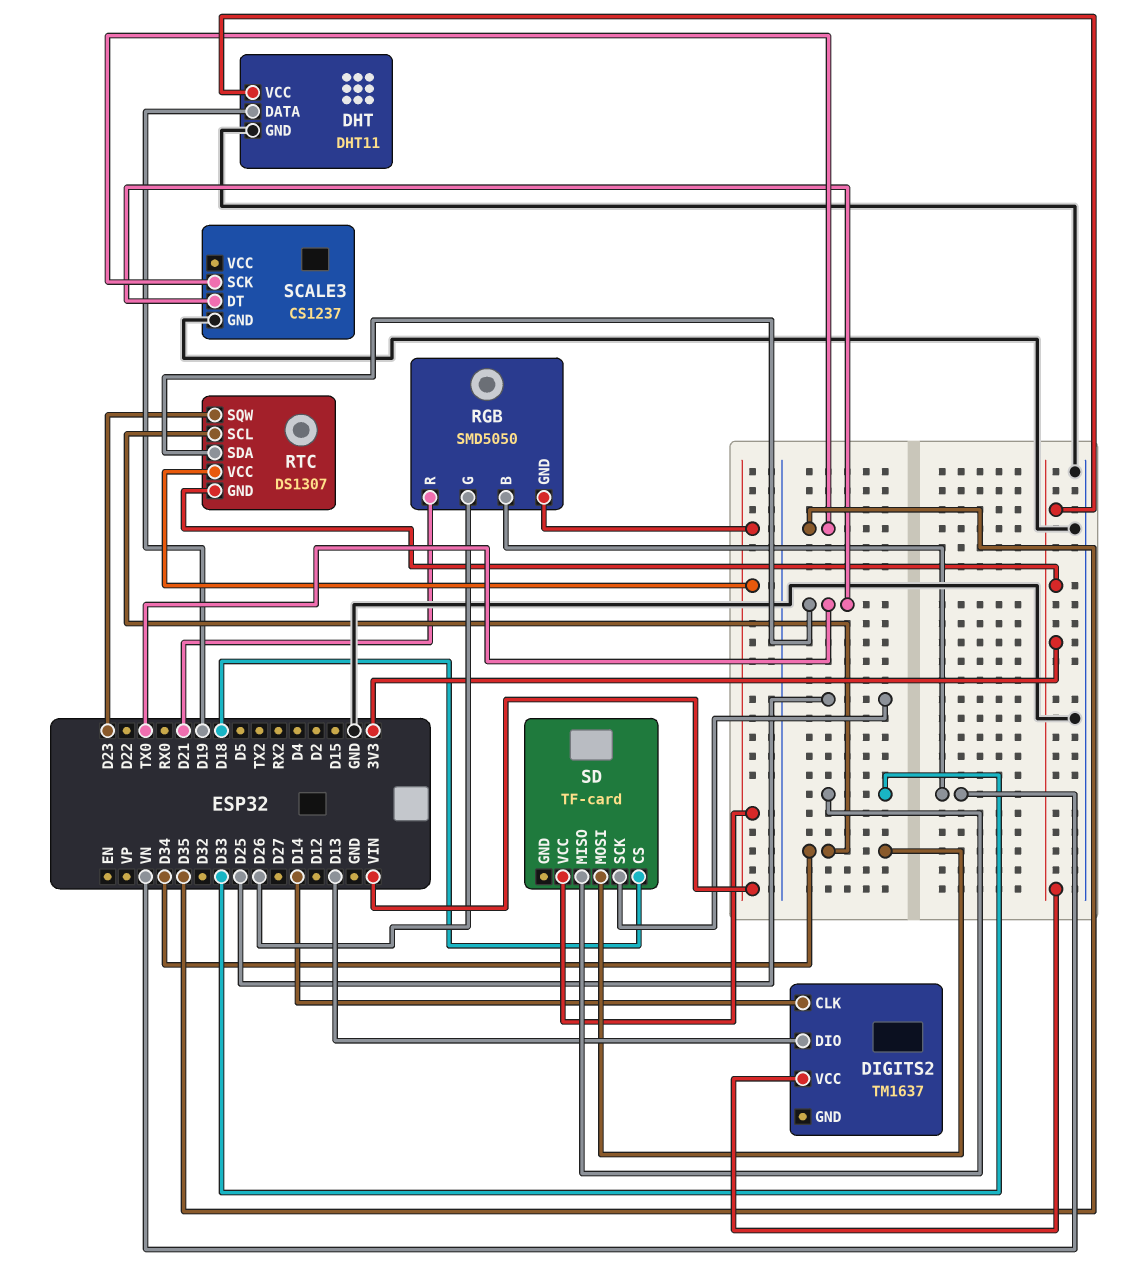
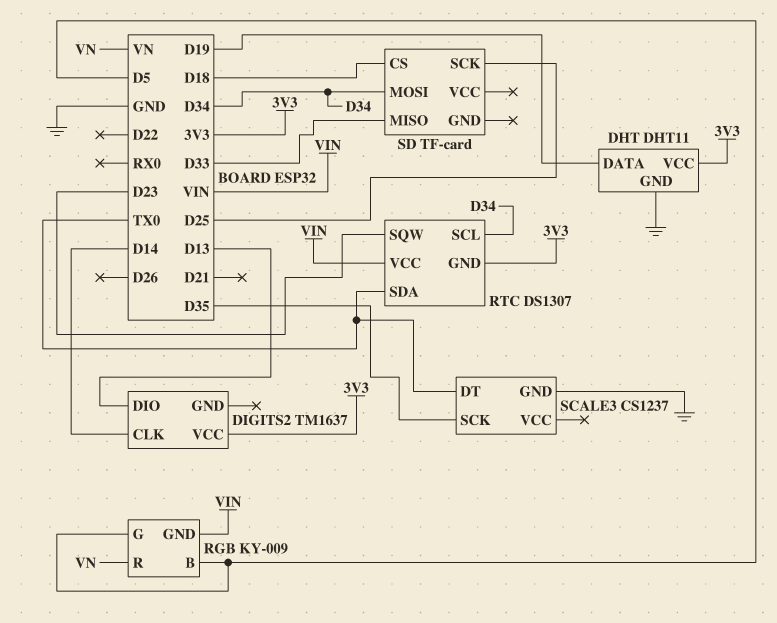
RGB: SMD5050 -> KY-009
RGB pin B: VN -> D5
RGB pin G: D26 -> D5
RGB pin R: D21 -> VN
SD pin VCC: VIN -> none

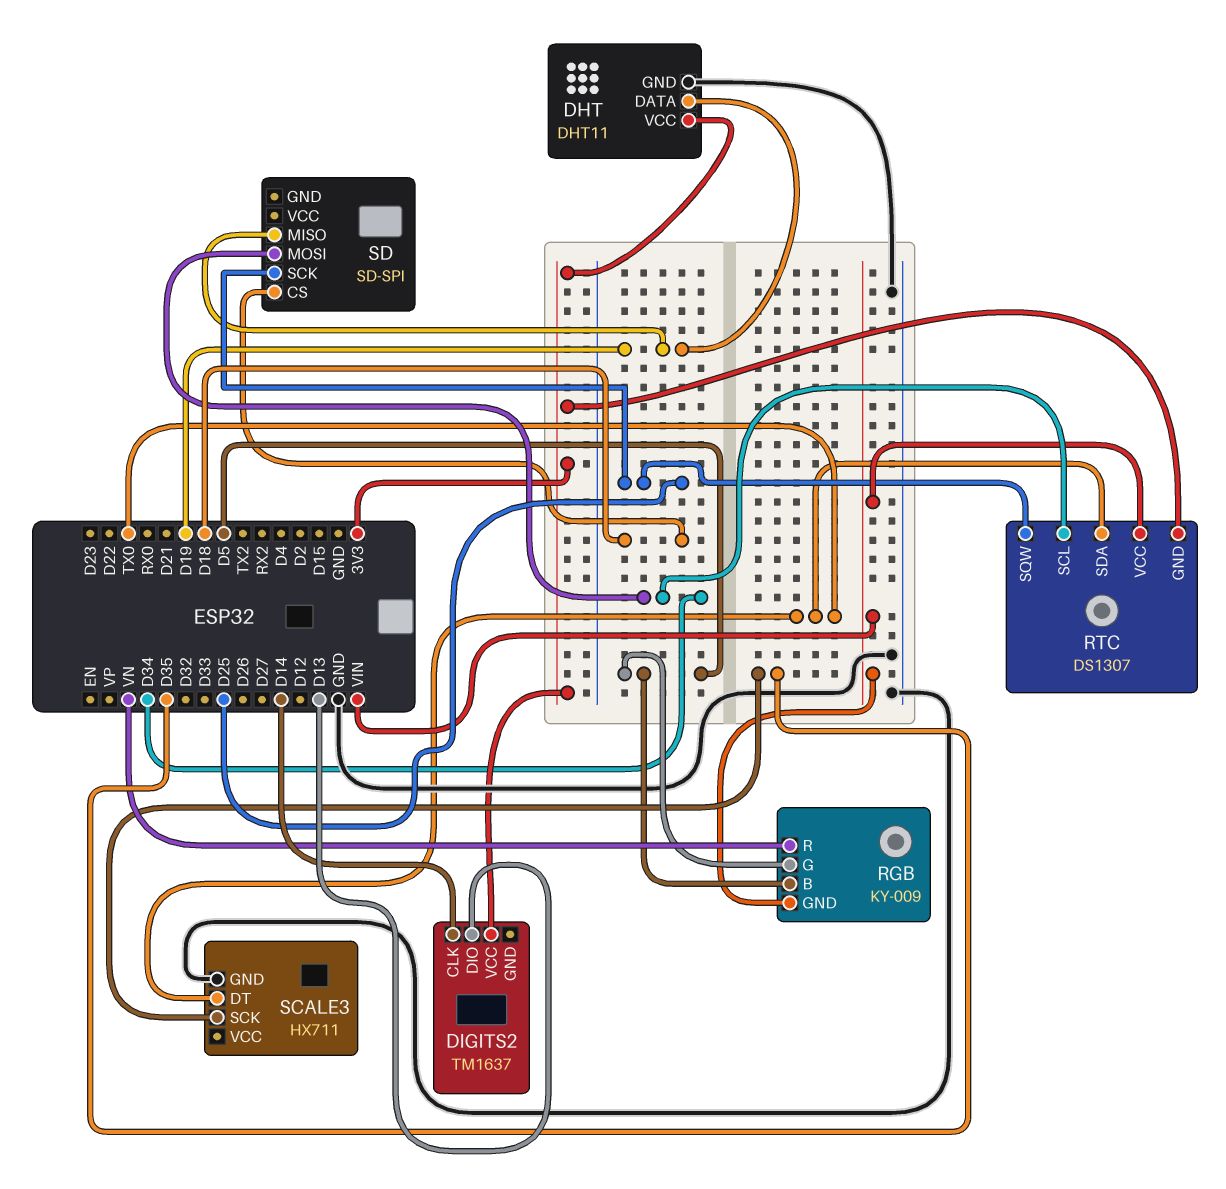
RTC pin SQW: D23 -> D25
SCALE3: CS1237 -> HX711
SD: TF-card -> SD-SPI
SD pin MISO: D33 -> D19

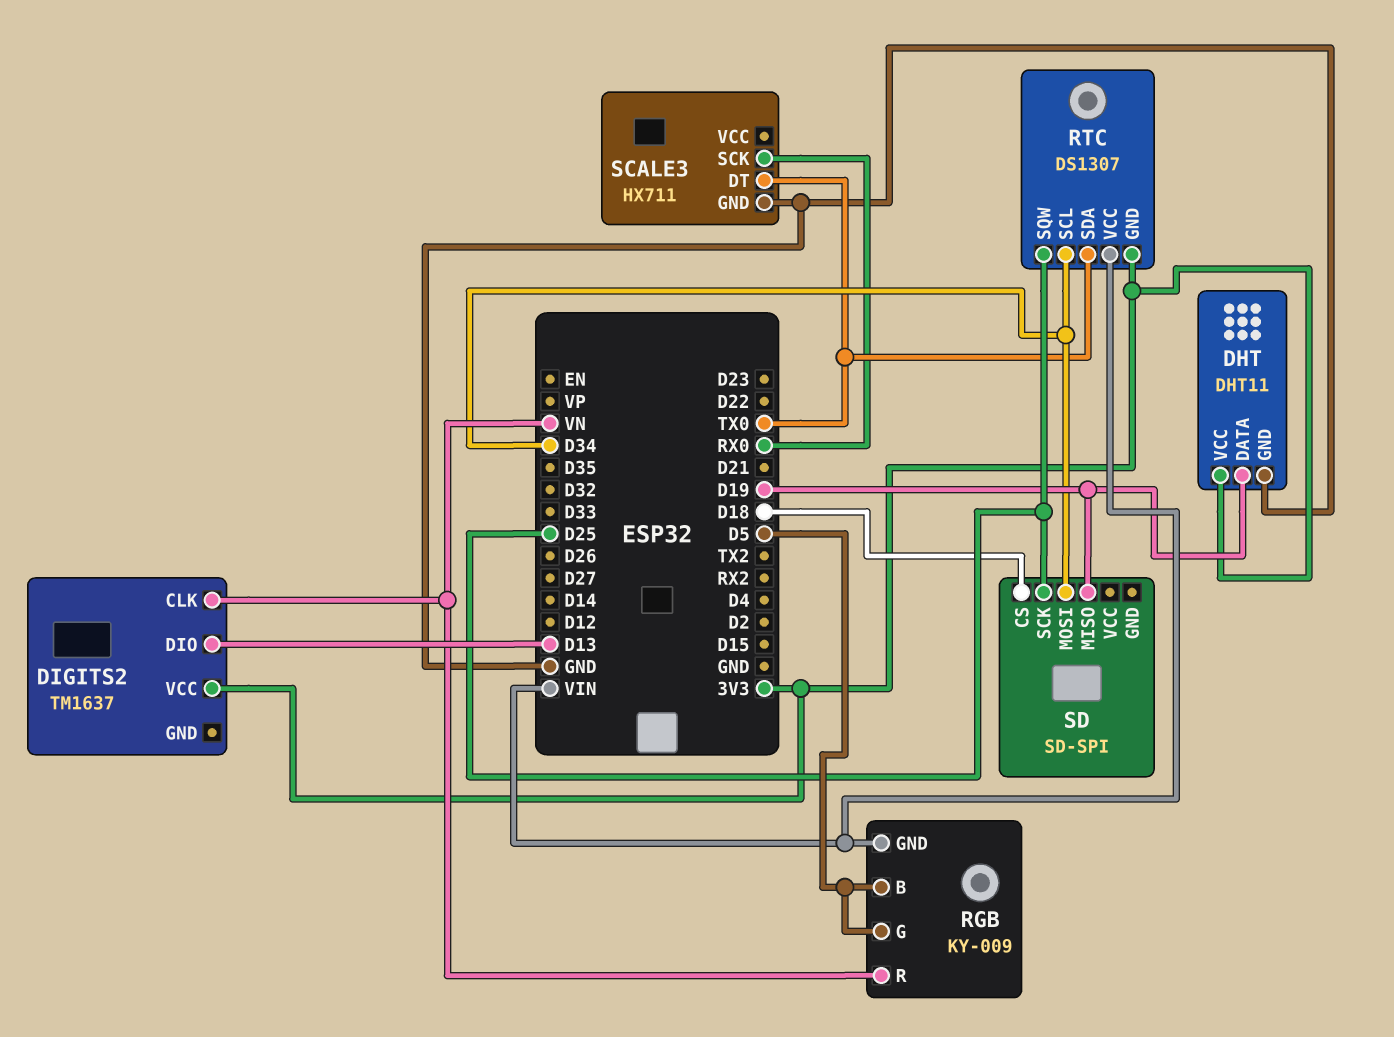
DIGITS2 pin CLK: D14 -> VN
SCALE3 pin SCK: D35 -> RX0

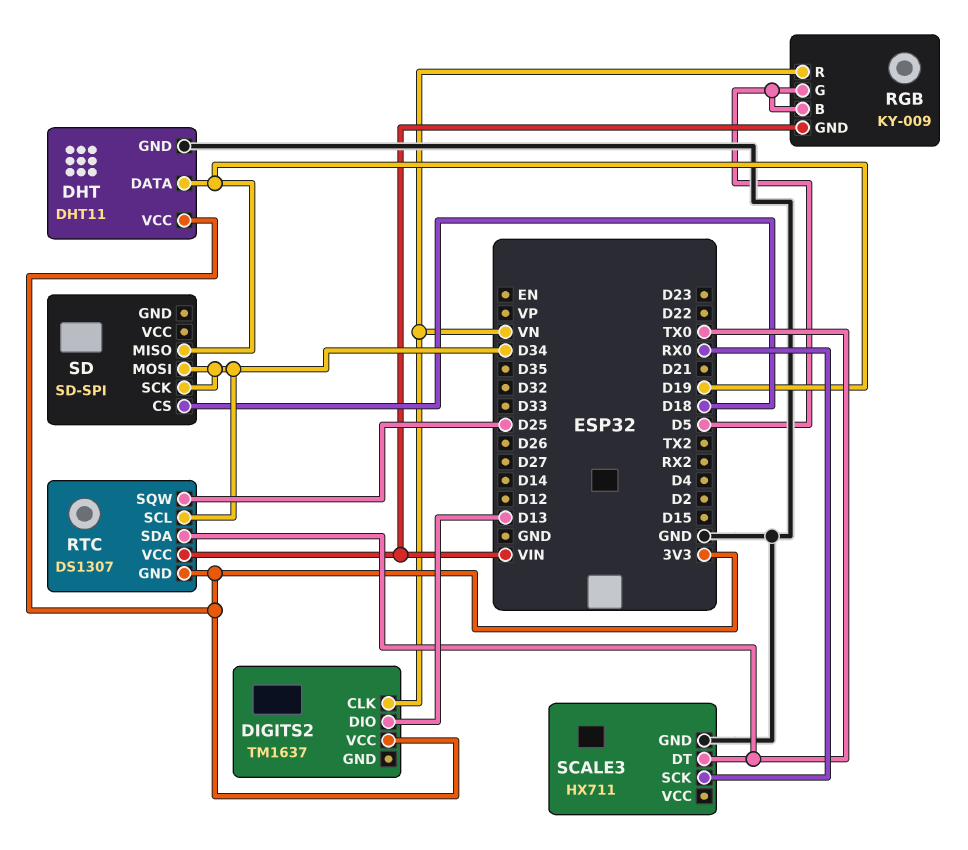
SD pin SCK: D25 -> D34

